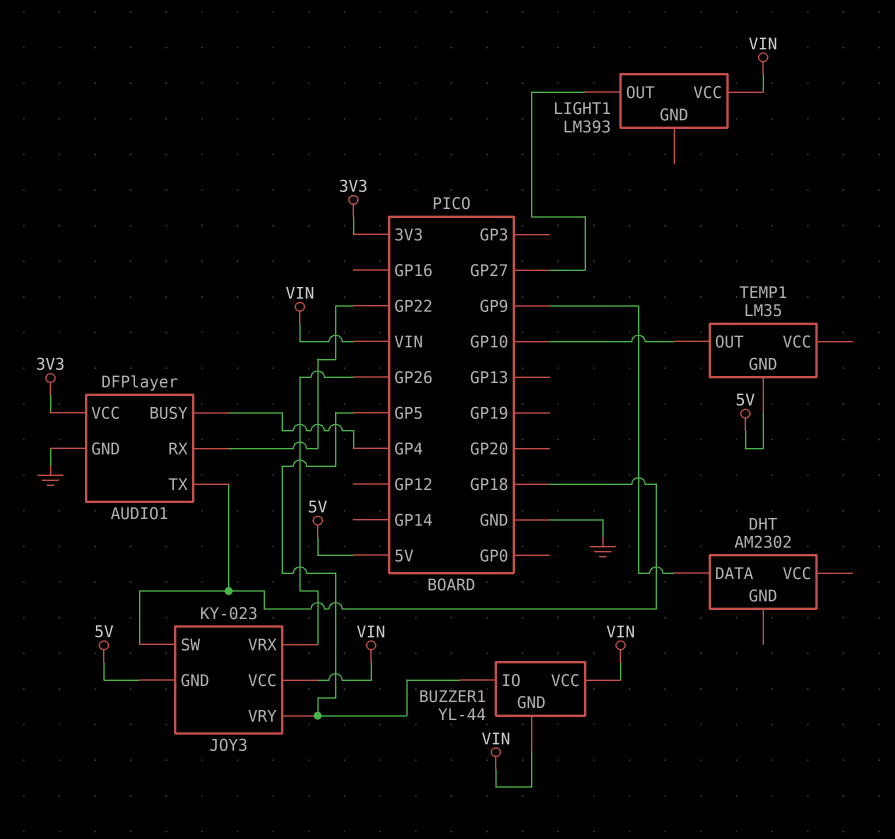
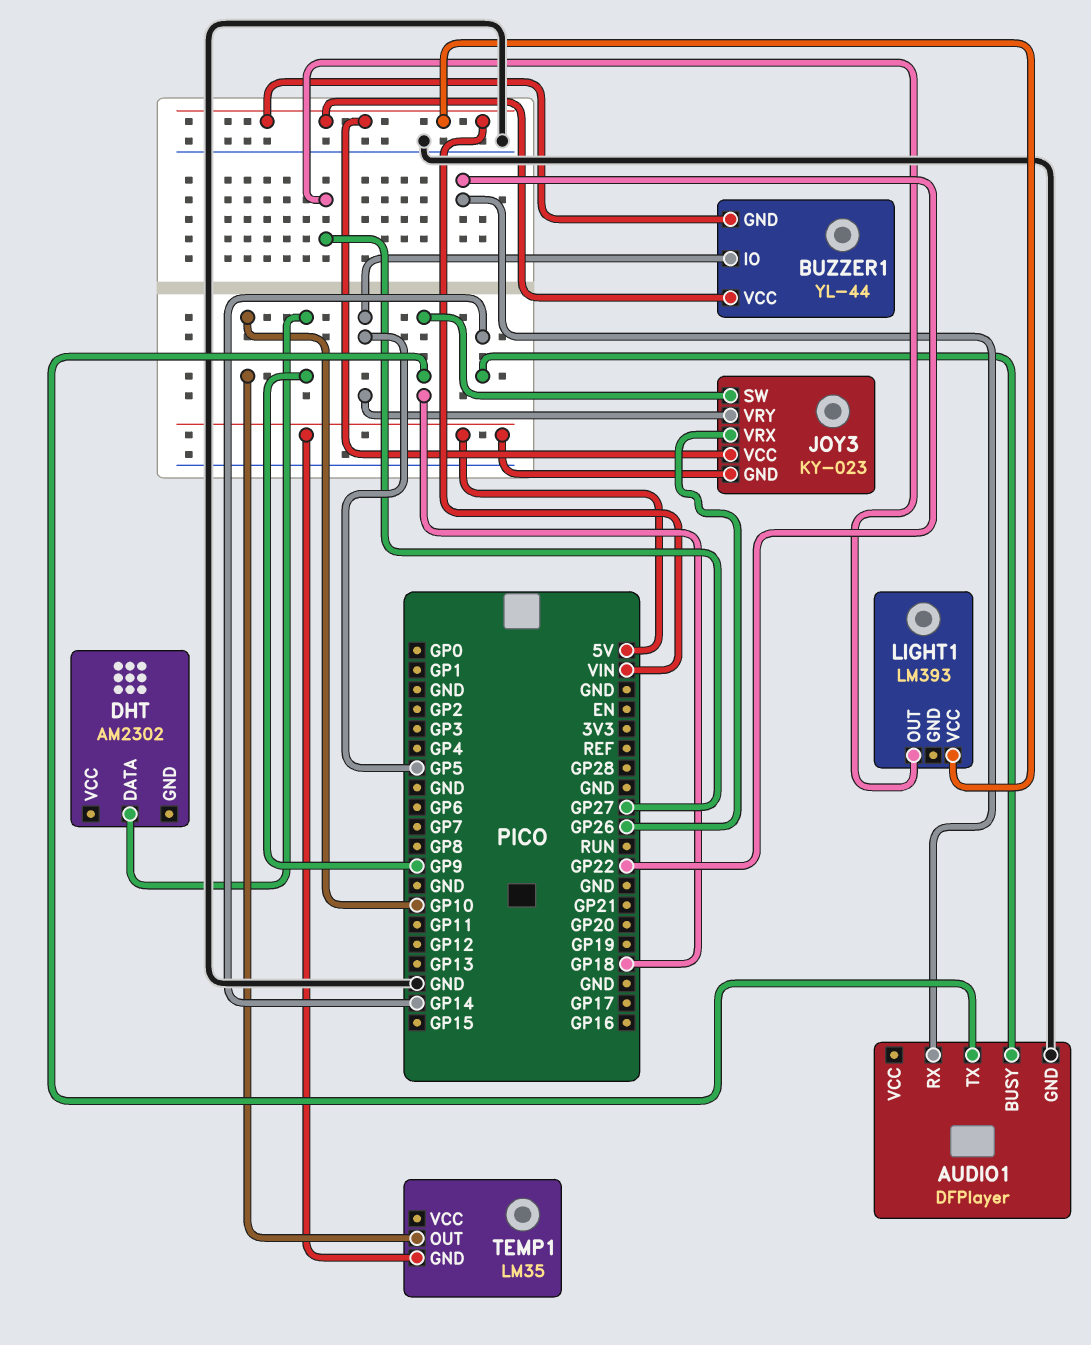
AUDIO1 pin BUSY: GP4 -> GP14
AUDIO1 pin VCC: 3V3 -> none

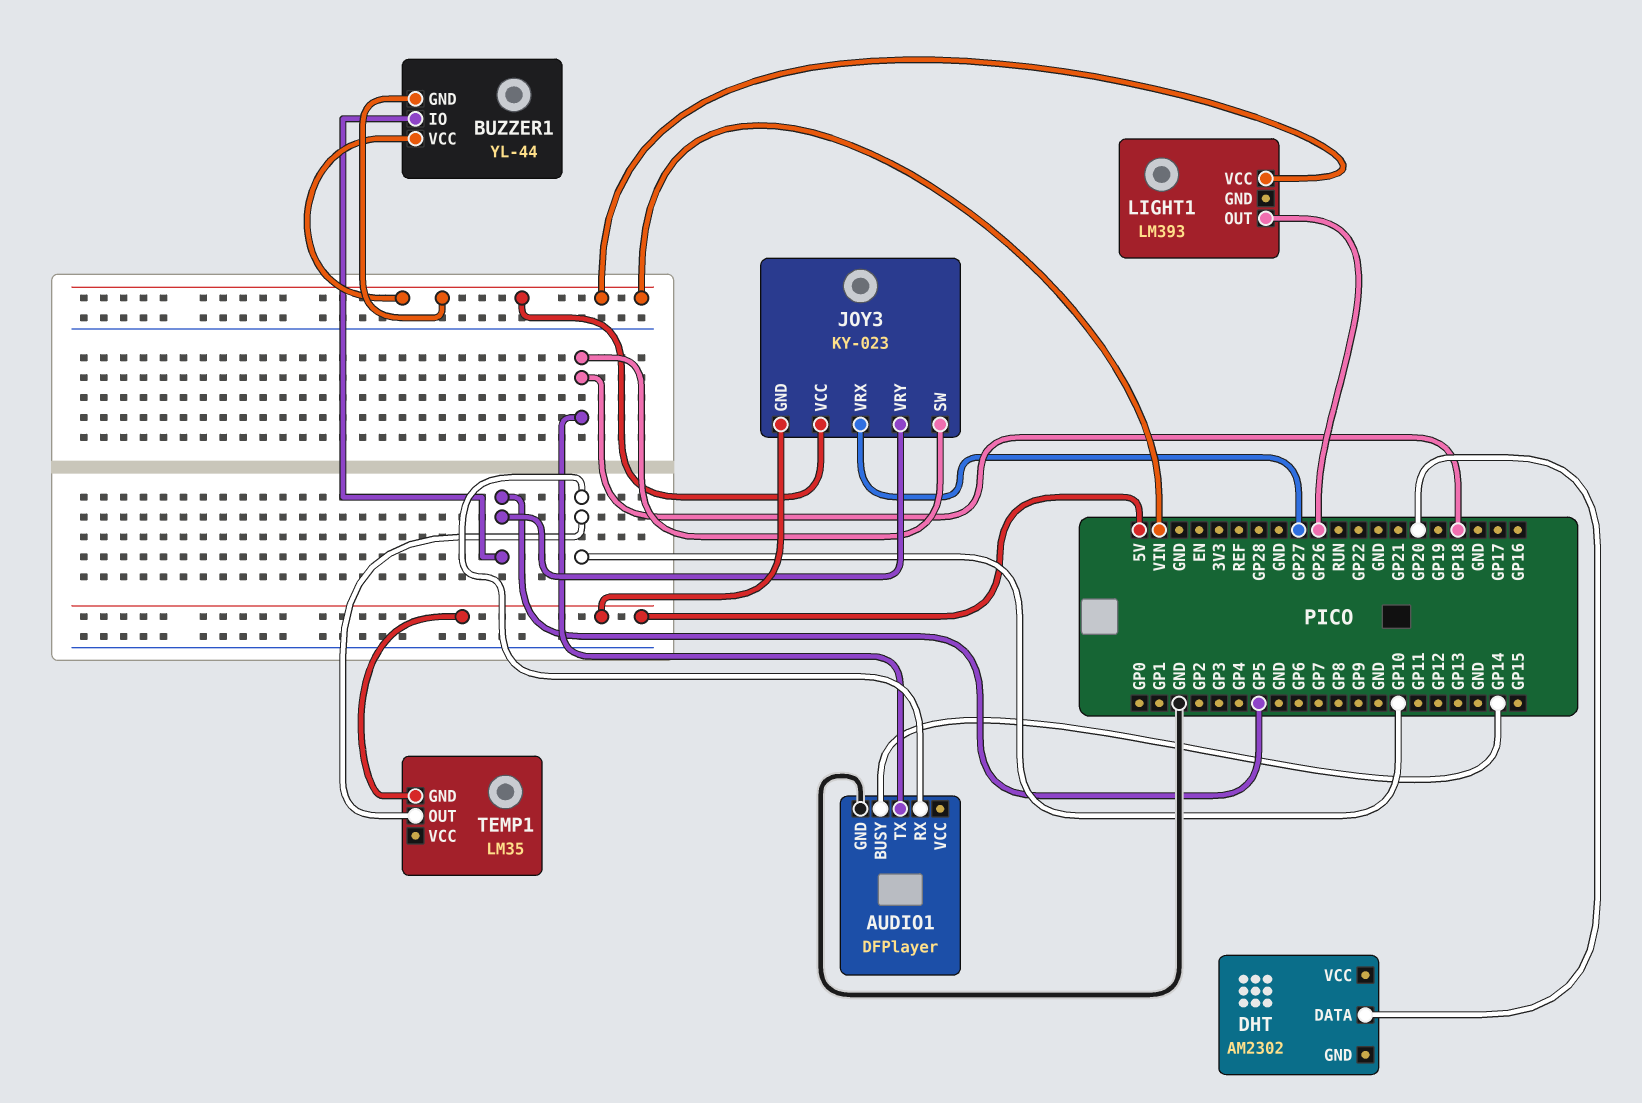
AUDIO1 pin RX: GP22 -> GP10
DHT pin DATA: GP9 -> GP20
JOY3 pin VRX: GP26 -> GP27
LIGHT1 pin OUT: GP27 -> GP26

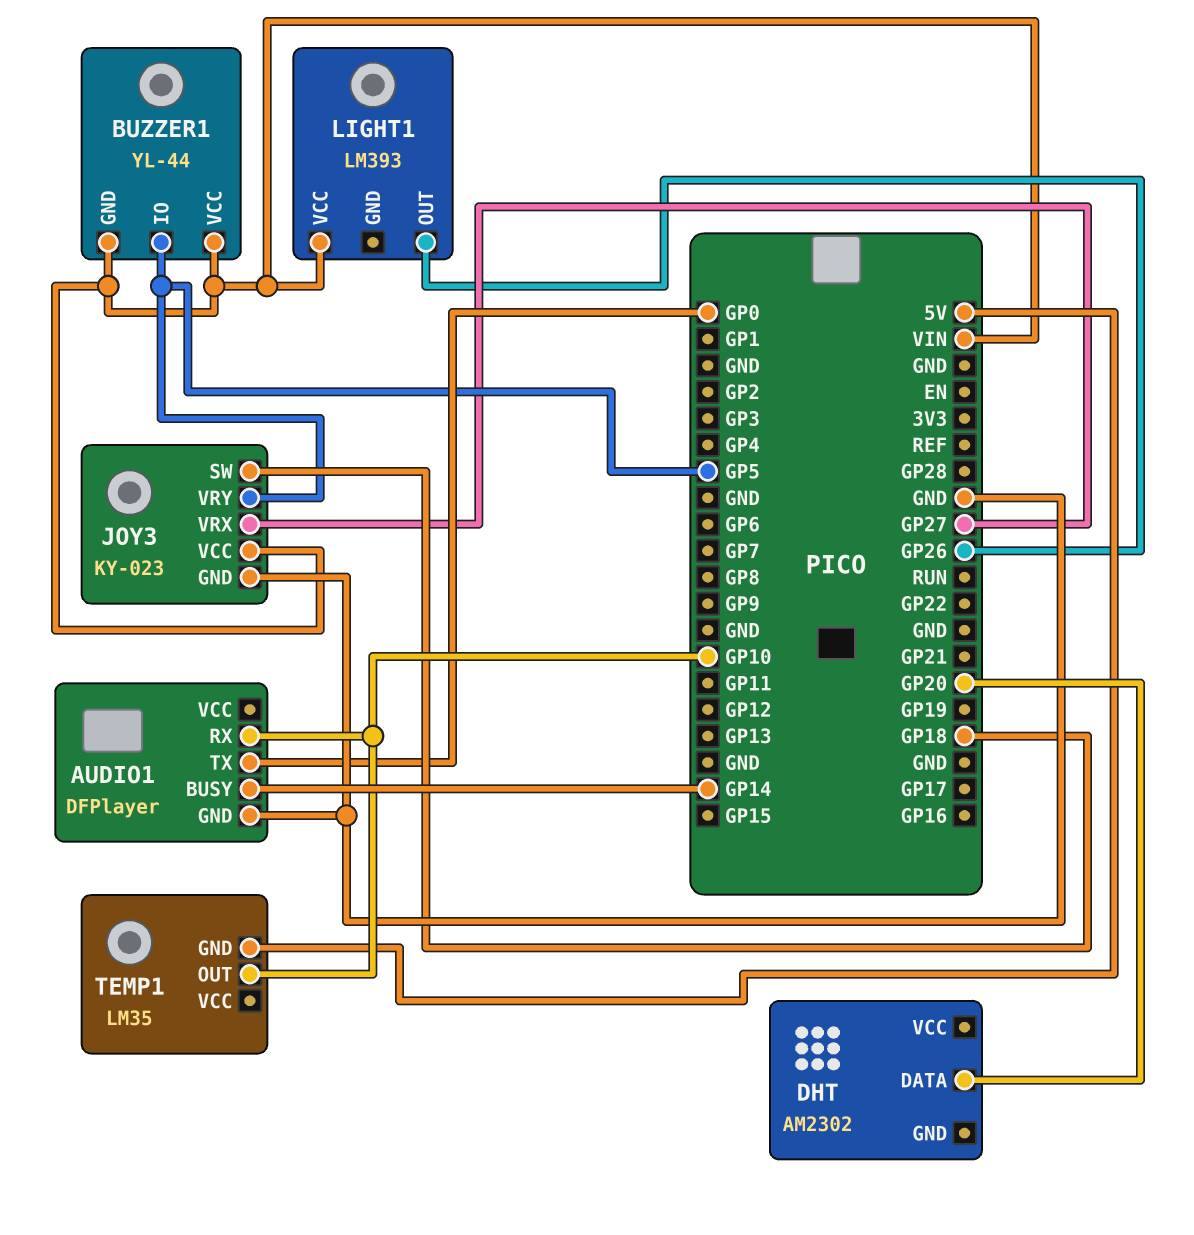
AUDIO1 pin TX: GP18 -> GP0
JOY3 pin GND: 5V -> GND

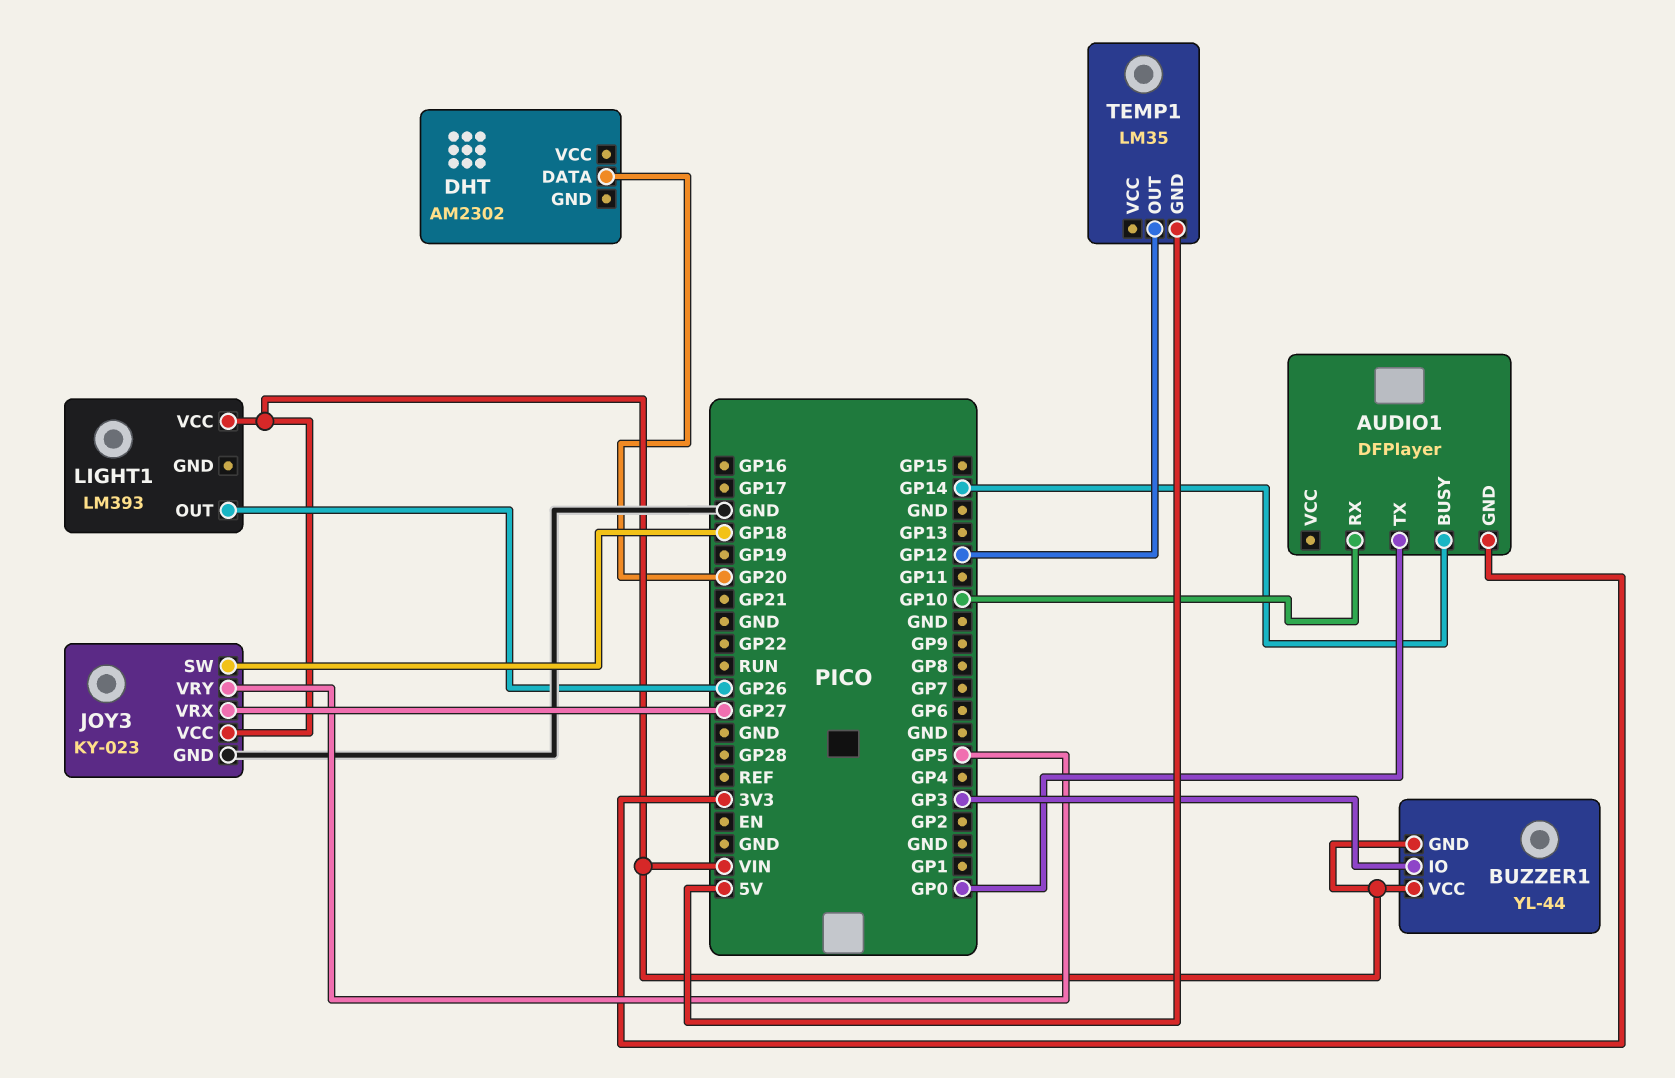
AUDIO1 pin GND: GND -> 3V3
BUZZER1 pin IO: GP5 -> GP3
TEMP1 pin OUT: GP10 -> GP12

